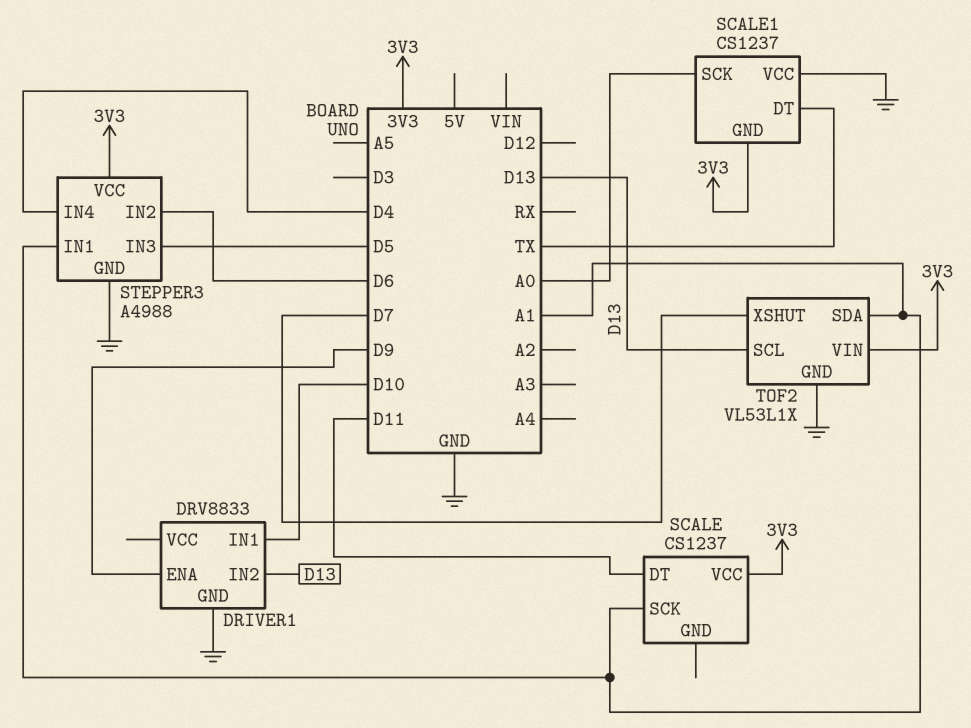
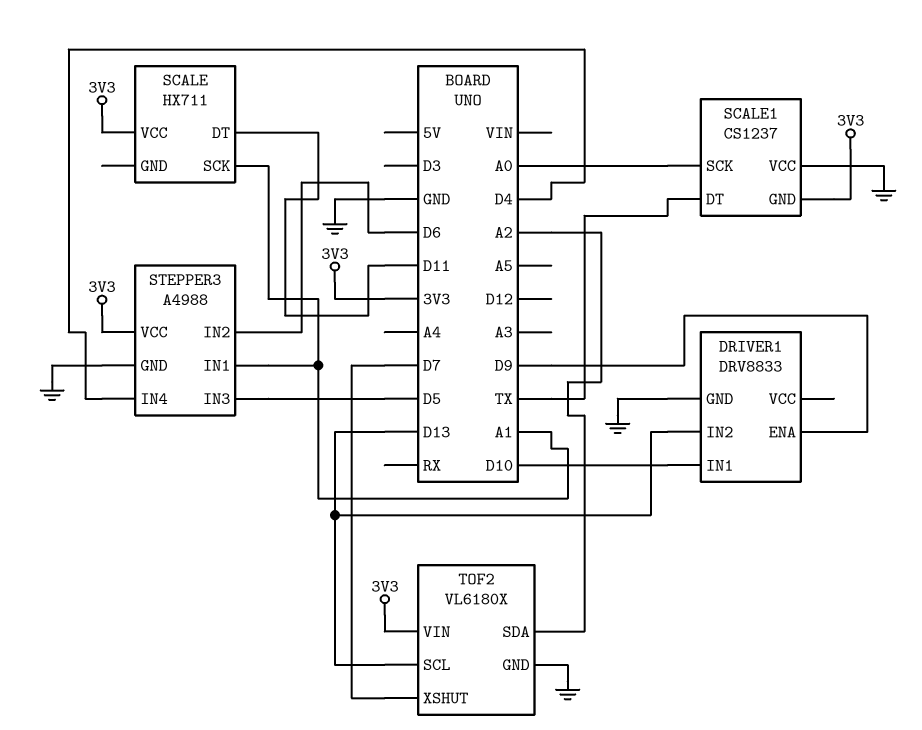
SCALE: CS1237 -> HX711
TOF2: VL53L1X -> VL6180X
TOF2 pin SDA: A1 -> A2

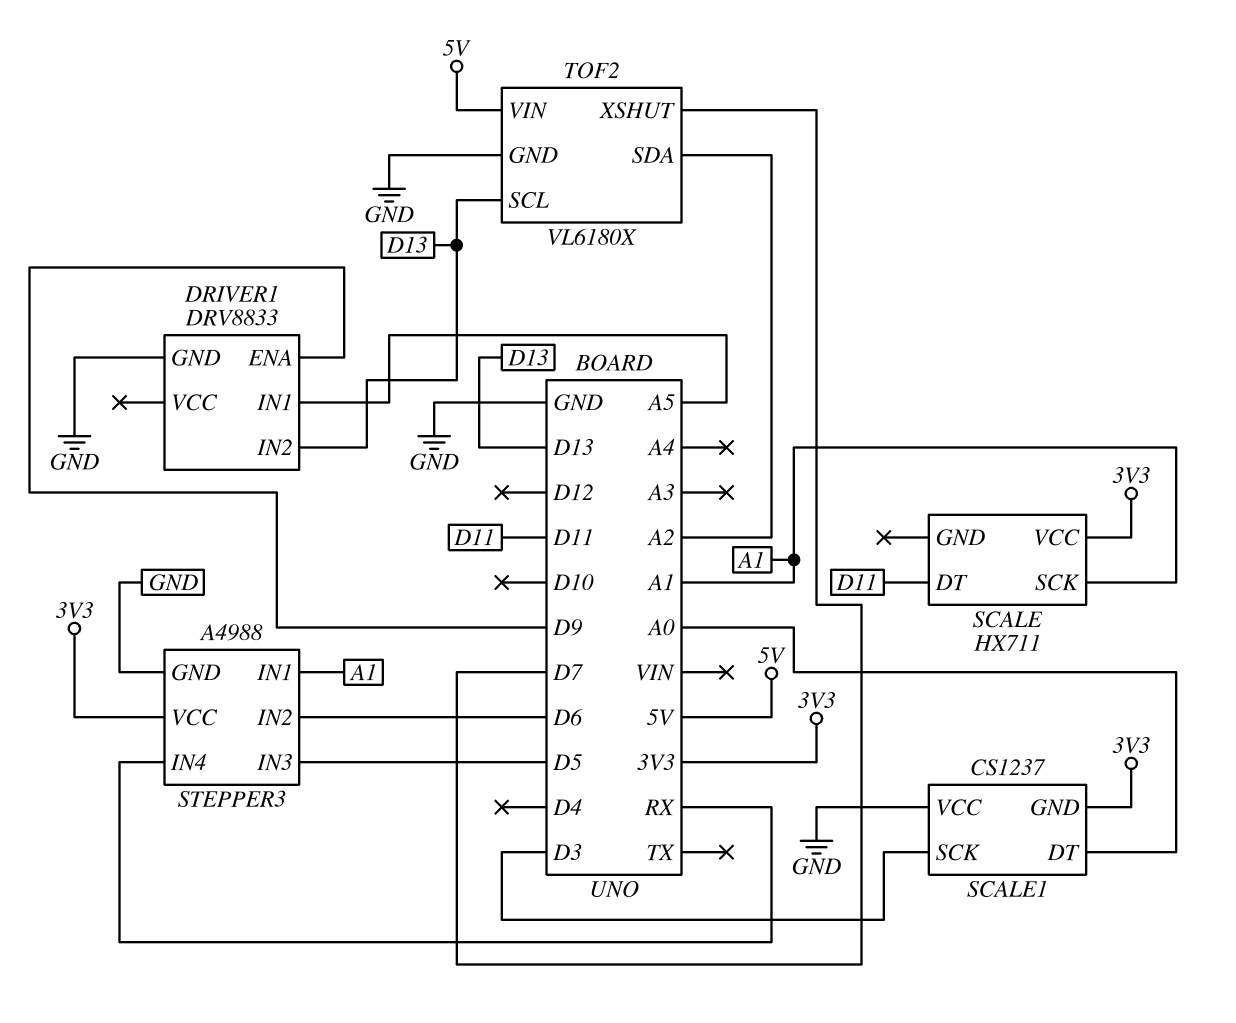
DRIVER1 pin IN1: D10 -> A5
SCALE1 pin DT: TX -> A0
SCALE1 pin SCK: A0 -> D3
STEPPER3 pin IN4: D4 -> RX
TOF2 pin VIN: 3V3 -> 5V

